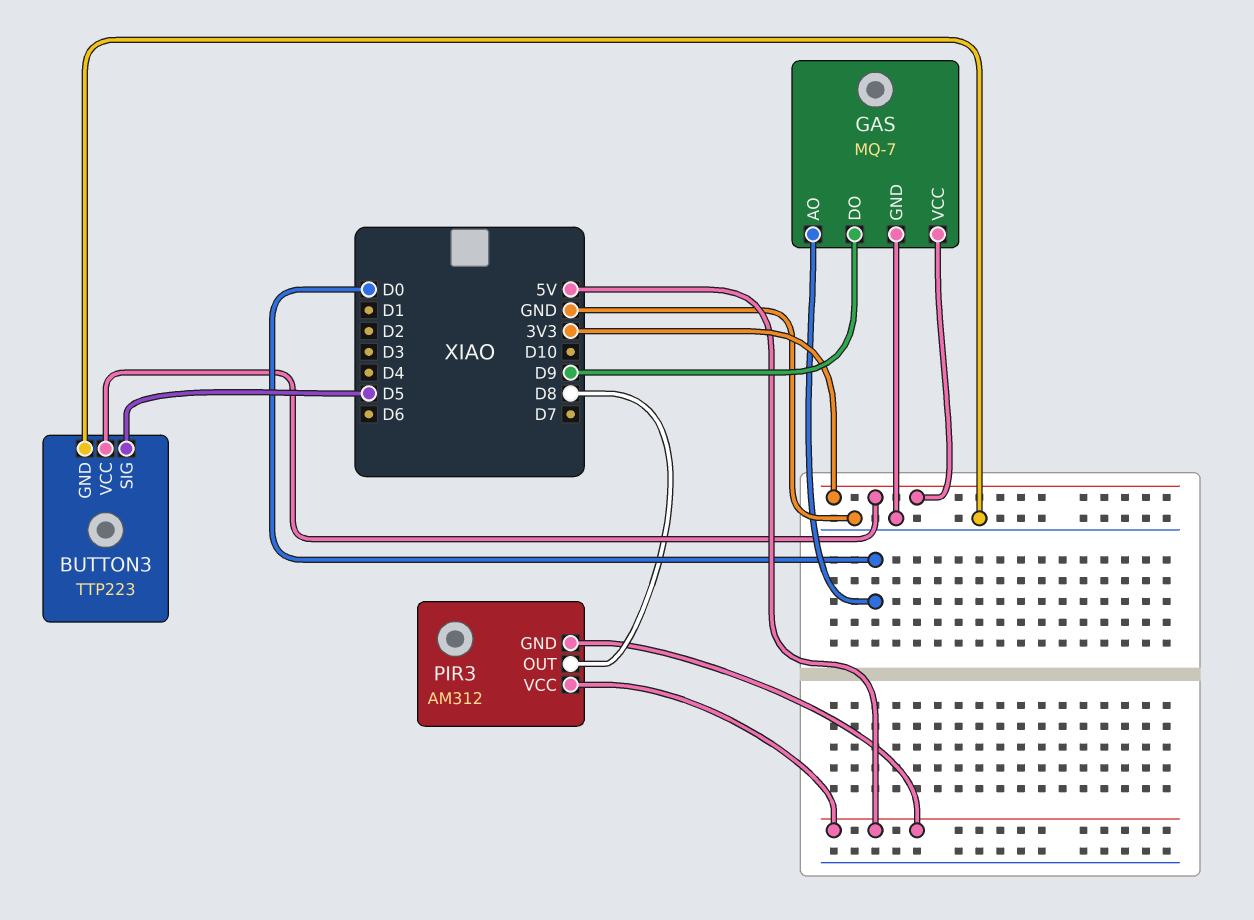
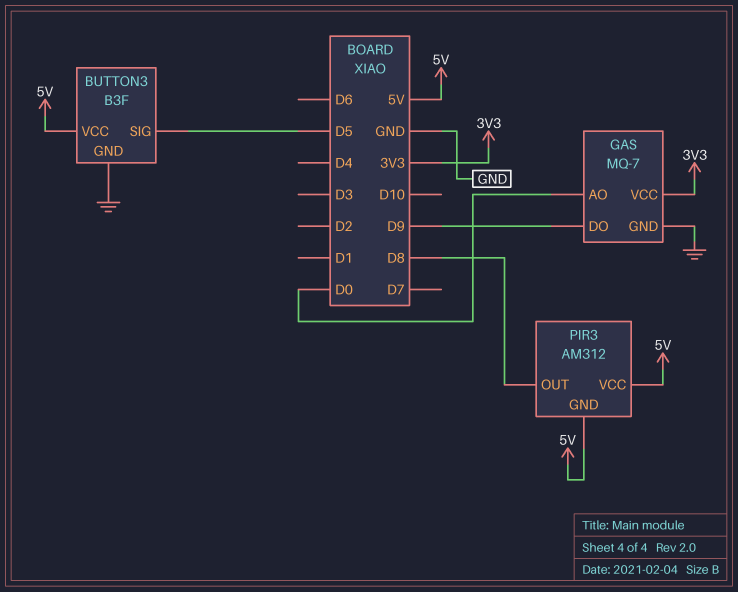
BUTTON3: TTP223 -> B3F
BUTTON3 pin VCC: 3V3 -> 5V

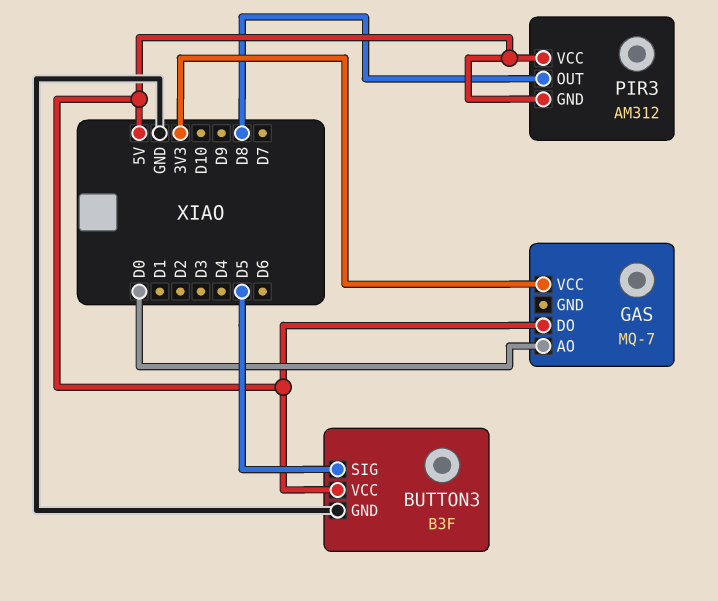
GAS pin DO: D9 -> 5V
GAS pin GND: GND -> none

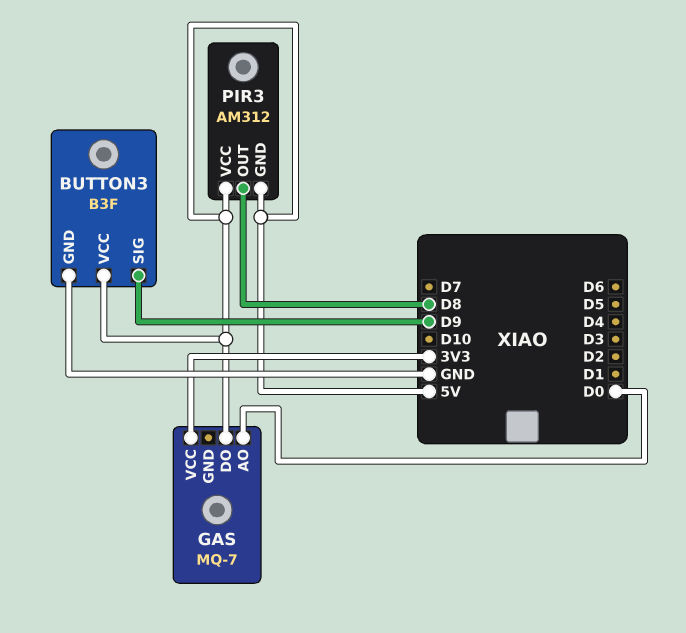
BUTTON3 pin SIG: D5 -> D9

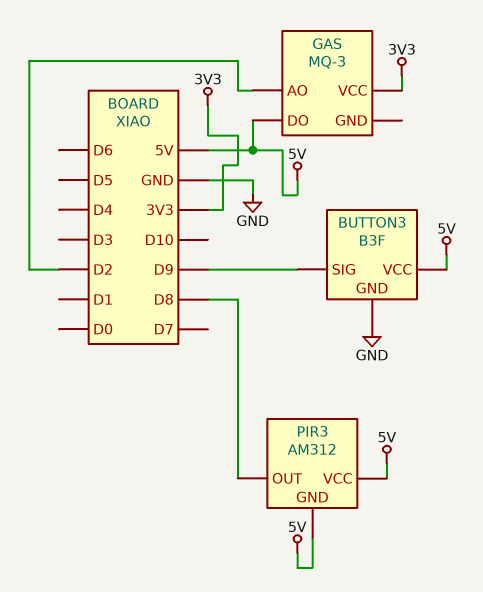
GAS: MQ-7 -> MQ-3
GAS pin AO: D0 -> D2

